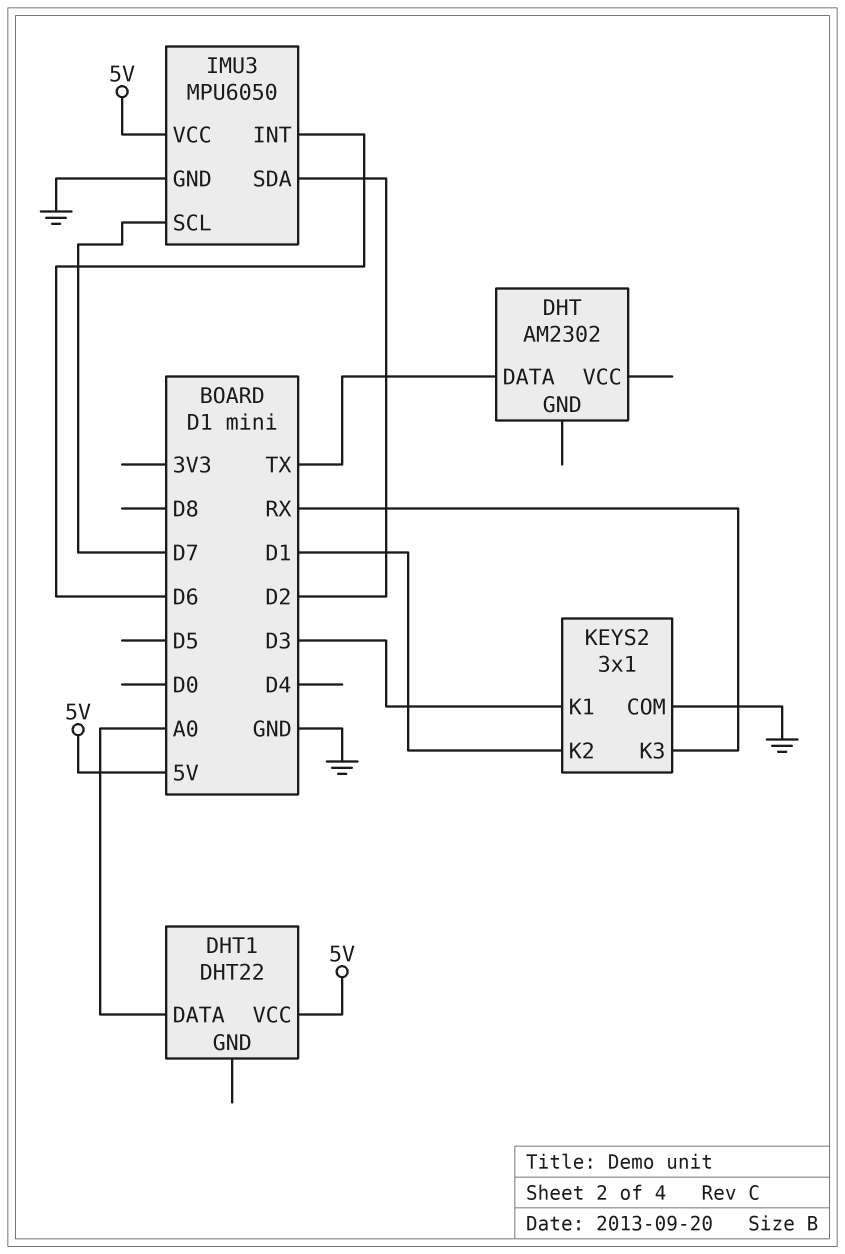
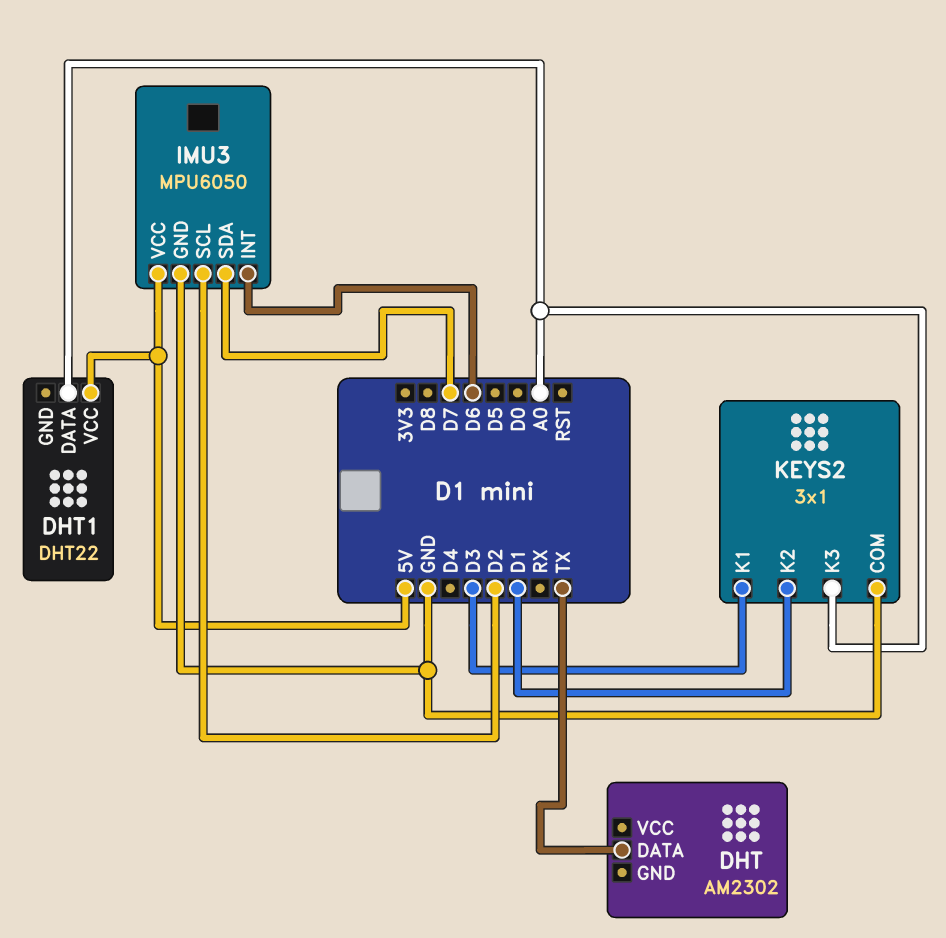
IMU3 pin SCL: D7 -> D2
IMU3 pin SDA: D2 -> D7
KEYS2 pin K3: RX -> A0

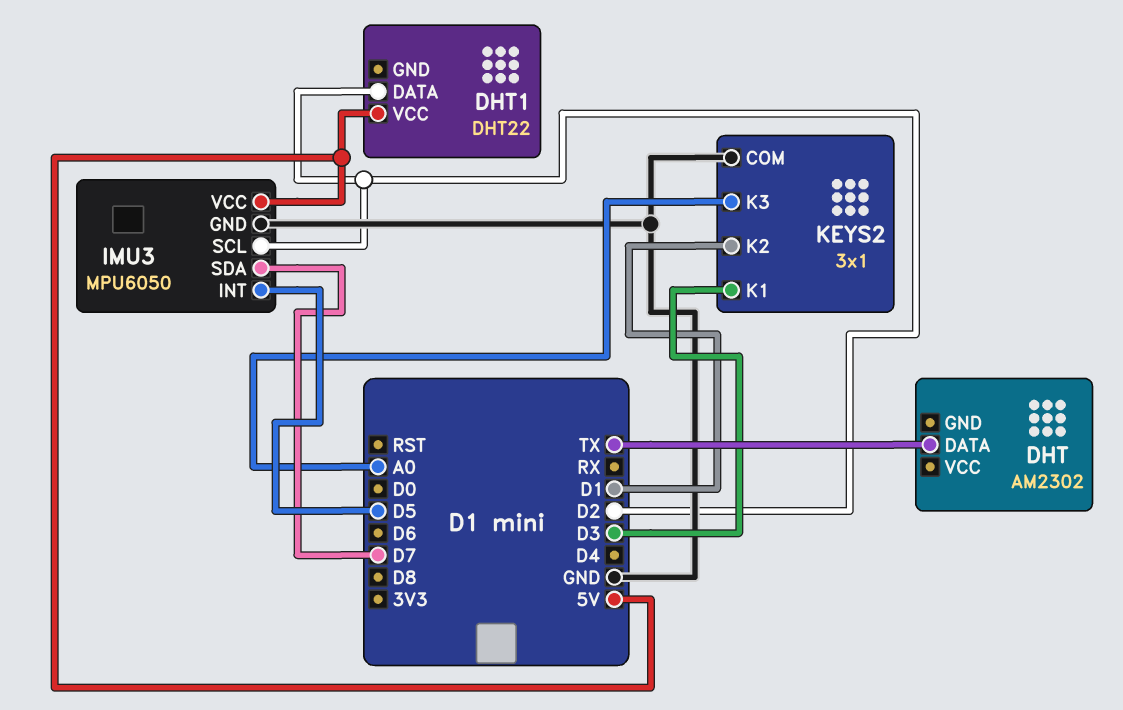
DHT1 pin DATA: A0 -> D2
IMU3 pin INT: D6 -> D5

